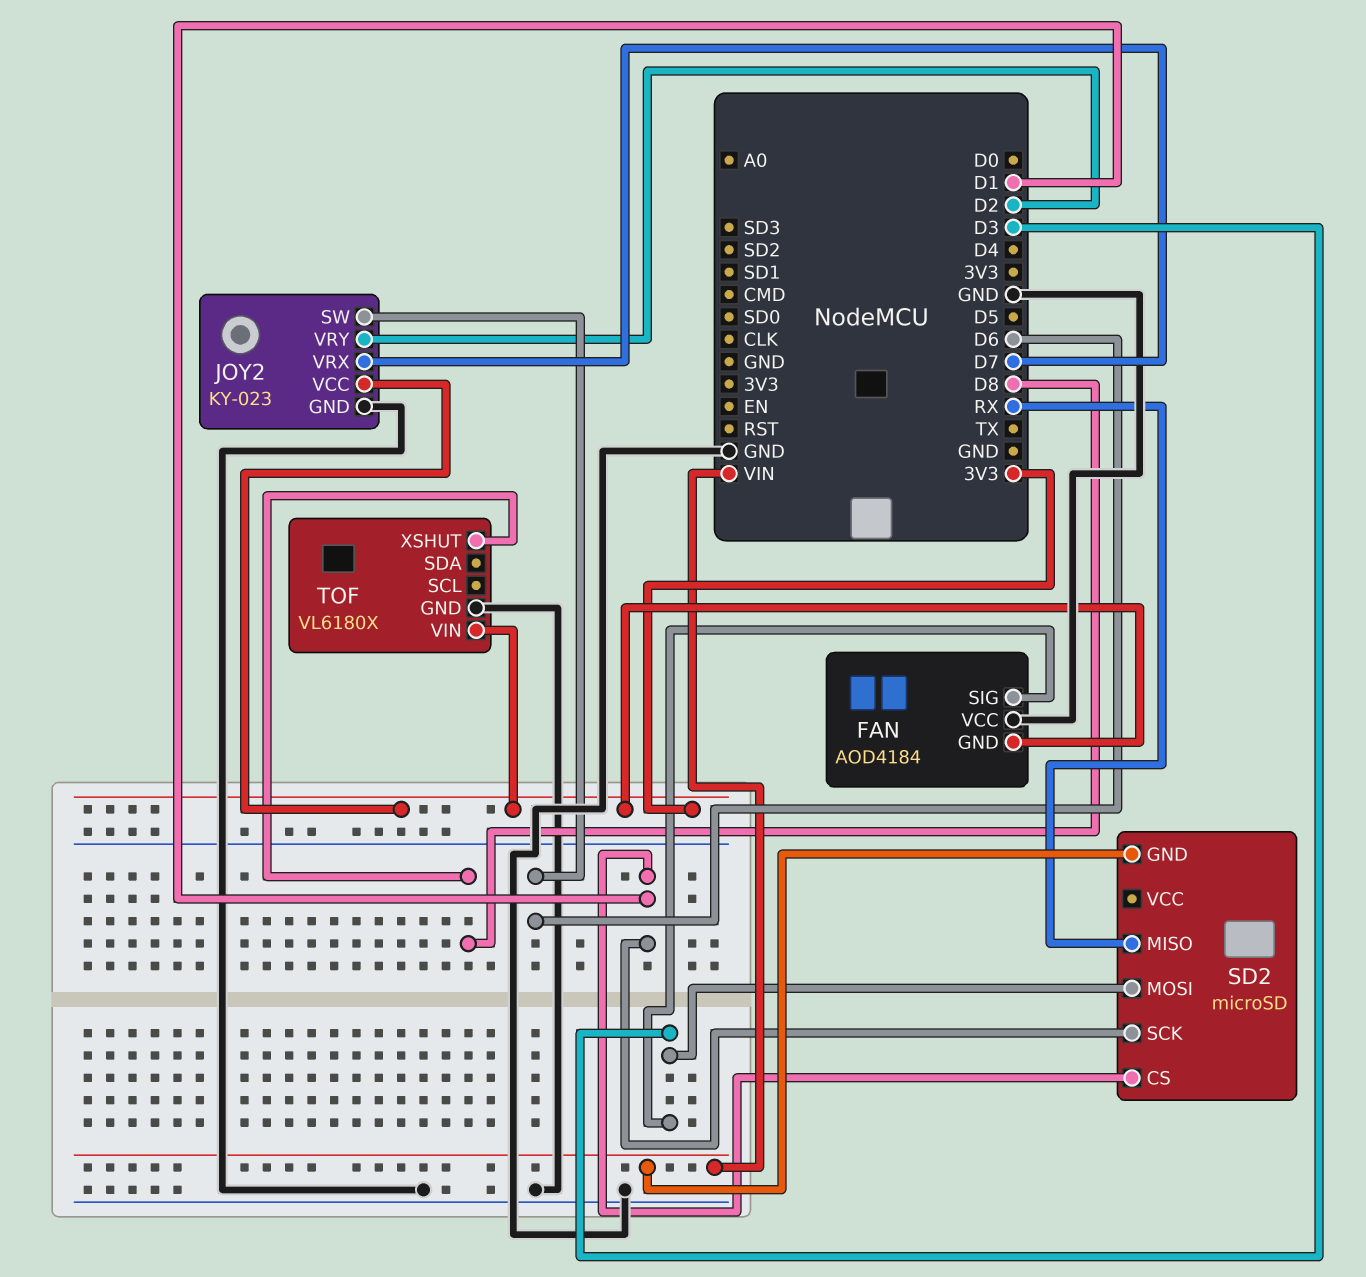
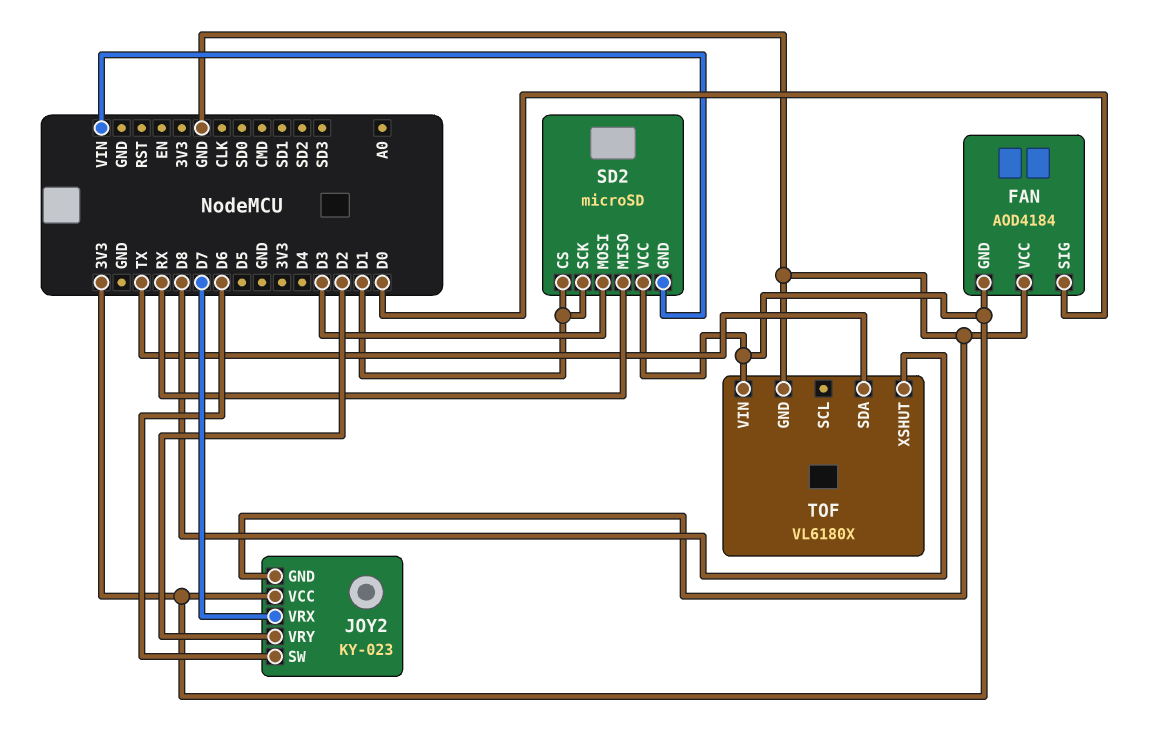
FAN pin SIG: D3 -> D0
SD2 pin VCC: none -> 3V3
TOF pin SDA: none -> TX

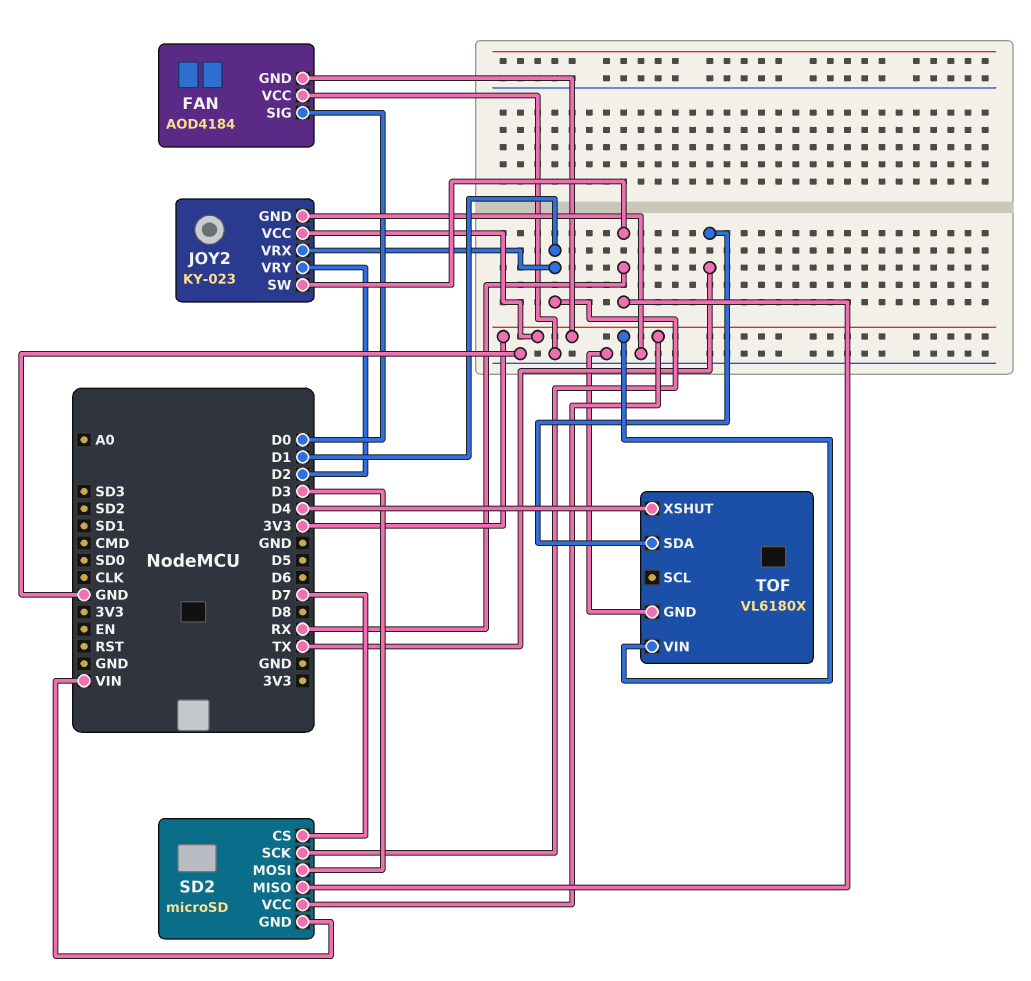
JOY2 pin SW: D6 -> RX
JOY2 pin VRX: D7 -> D1
SD2 pin CS: D1 -> D7
TOF pin XSHUT: D8 -> D4

